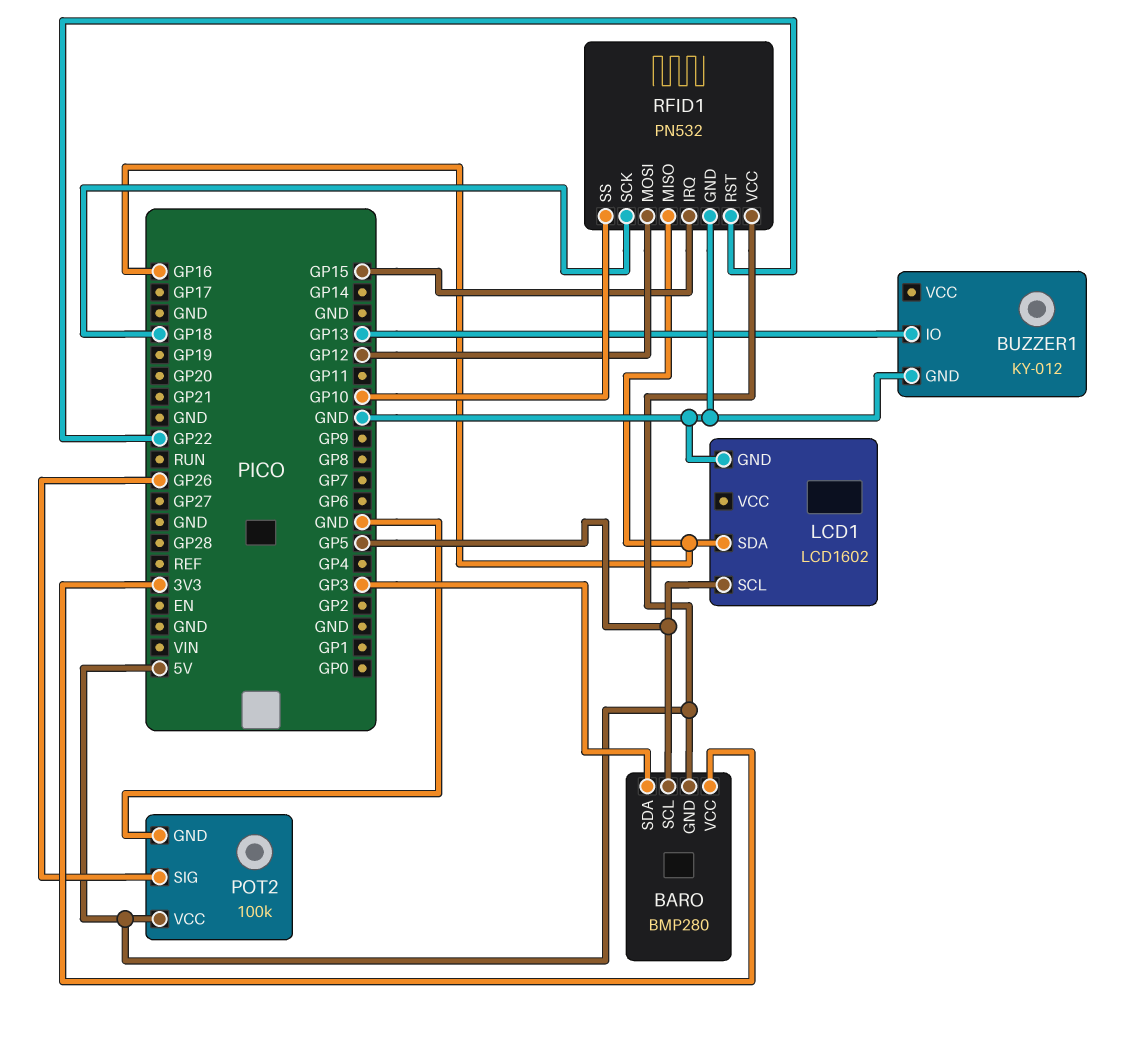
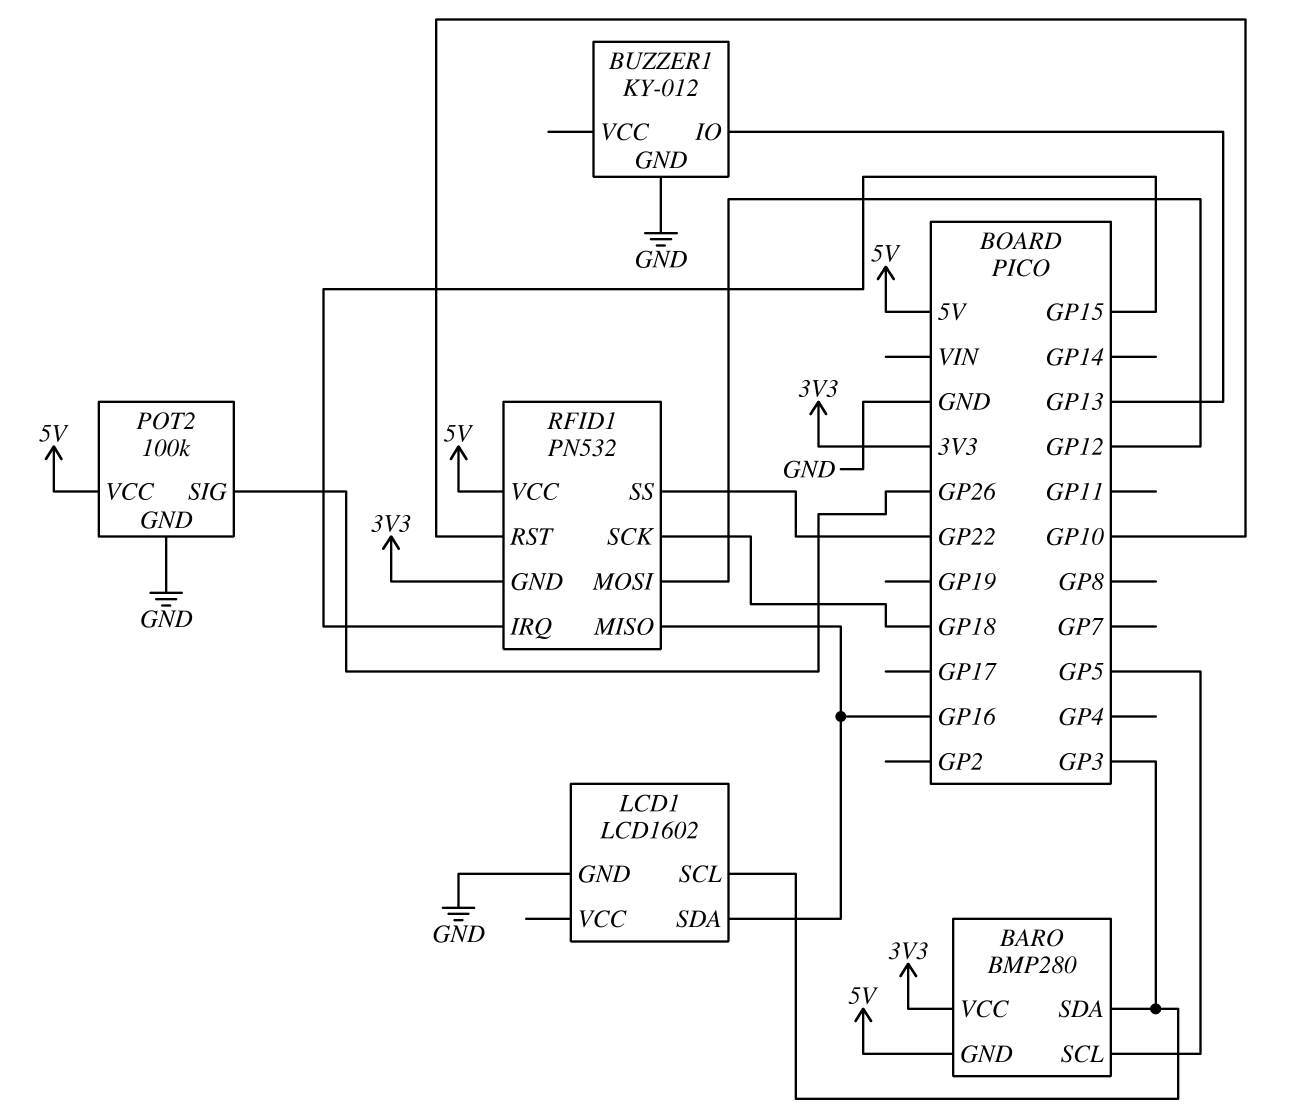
LCD1 pin SCL: GP5 -> GP3
RFID1 pin GND: GND -> 3V3
RFID1 pin RST: GP22 -> GP10
RFID1 pin SS: GP10 -> GP22

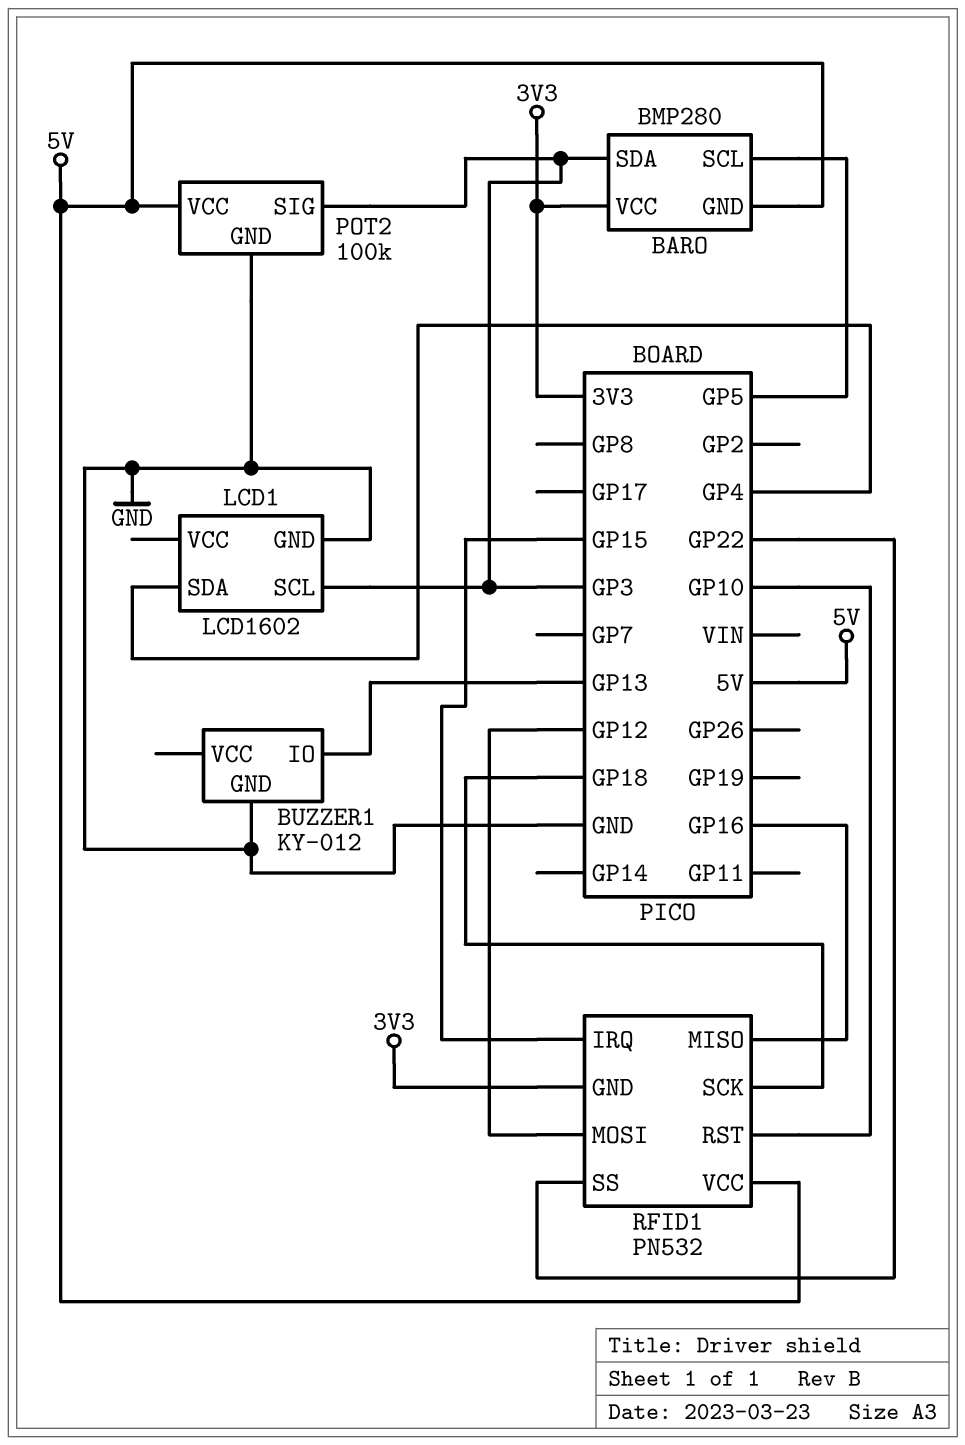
LCD1 pin SDA: GP16 -> GP4
POT2 pin SIG: GP26 -> GP3

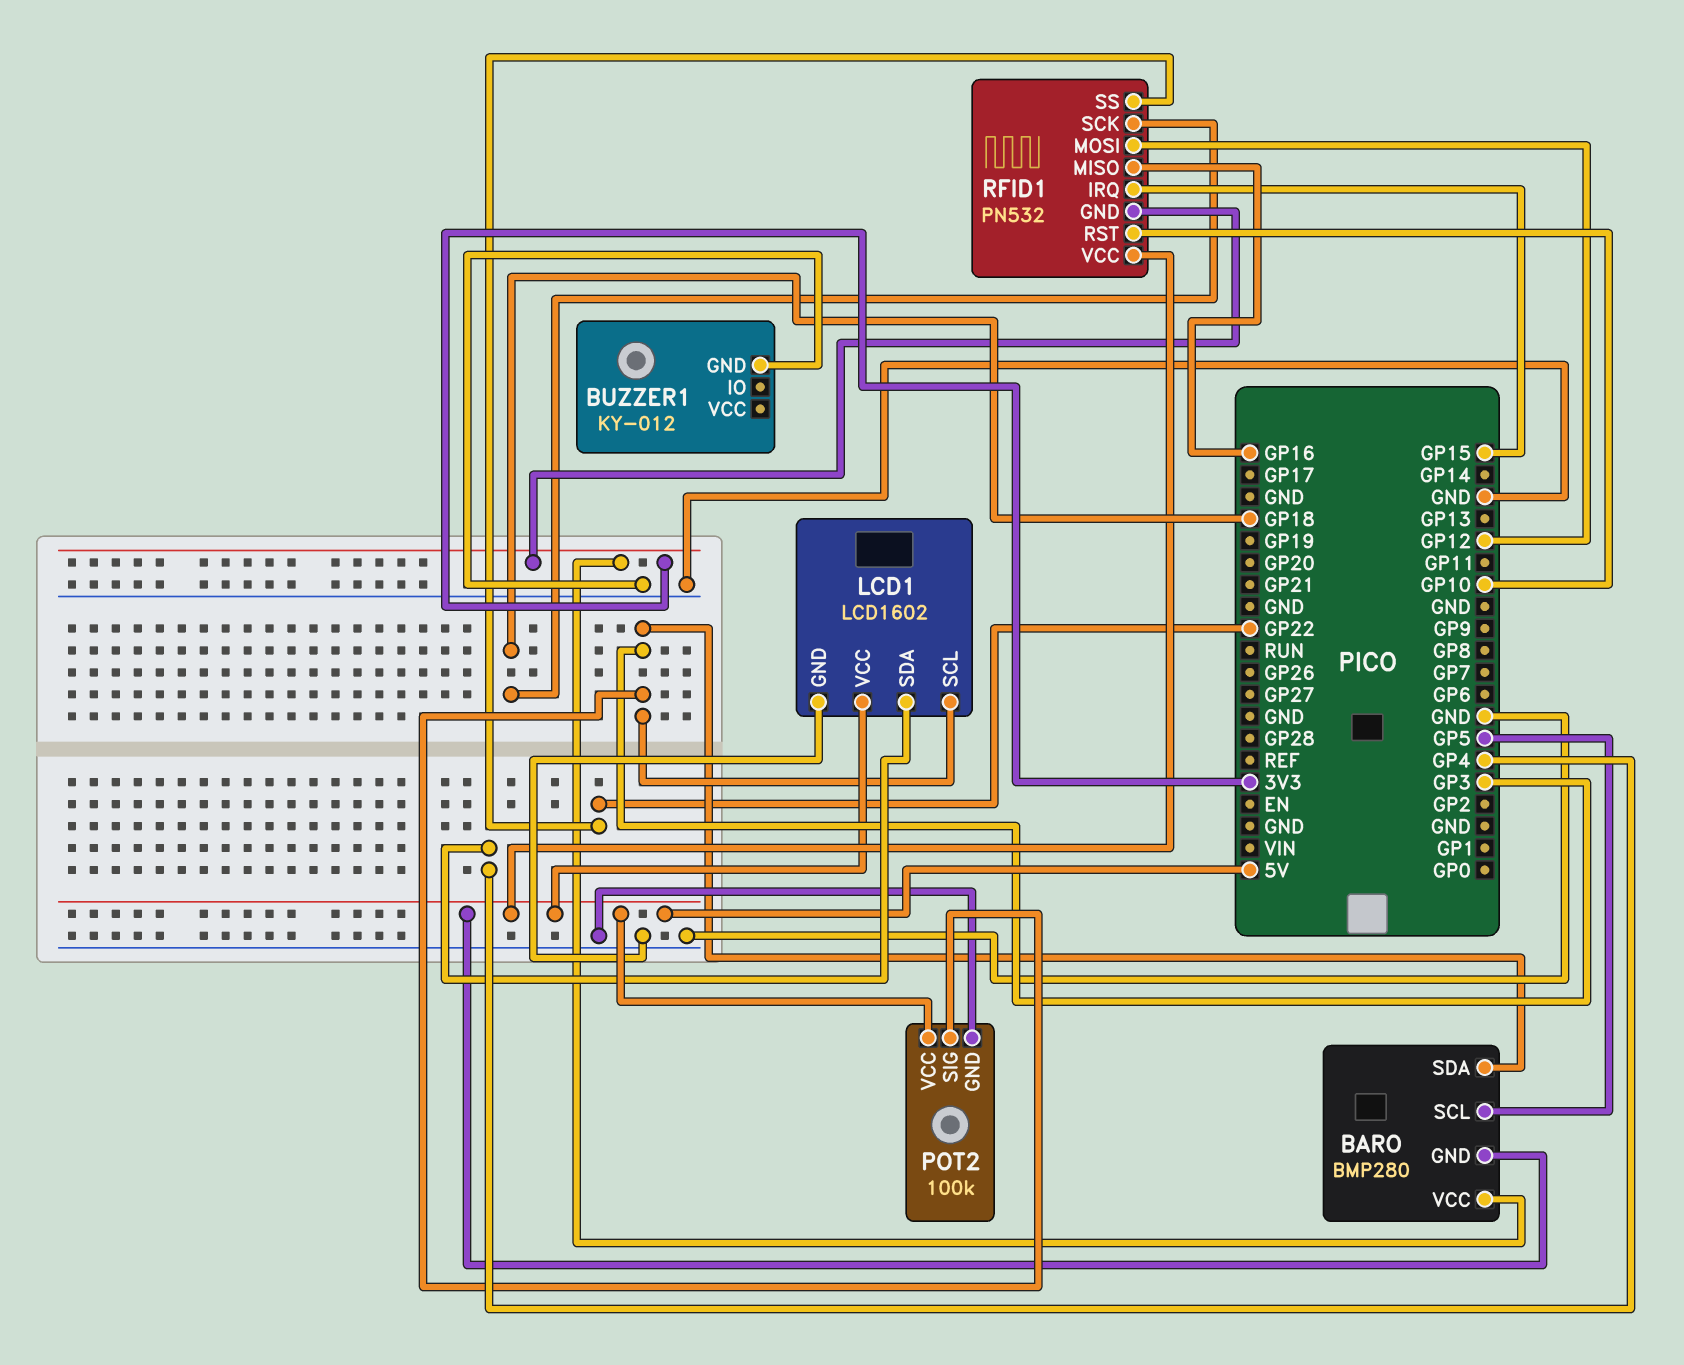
BUZZER1 pin IO: GP13 -> none
LCD1 pin VCC: none -> 5V

